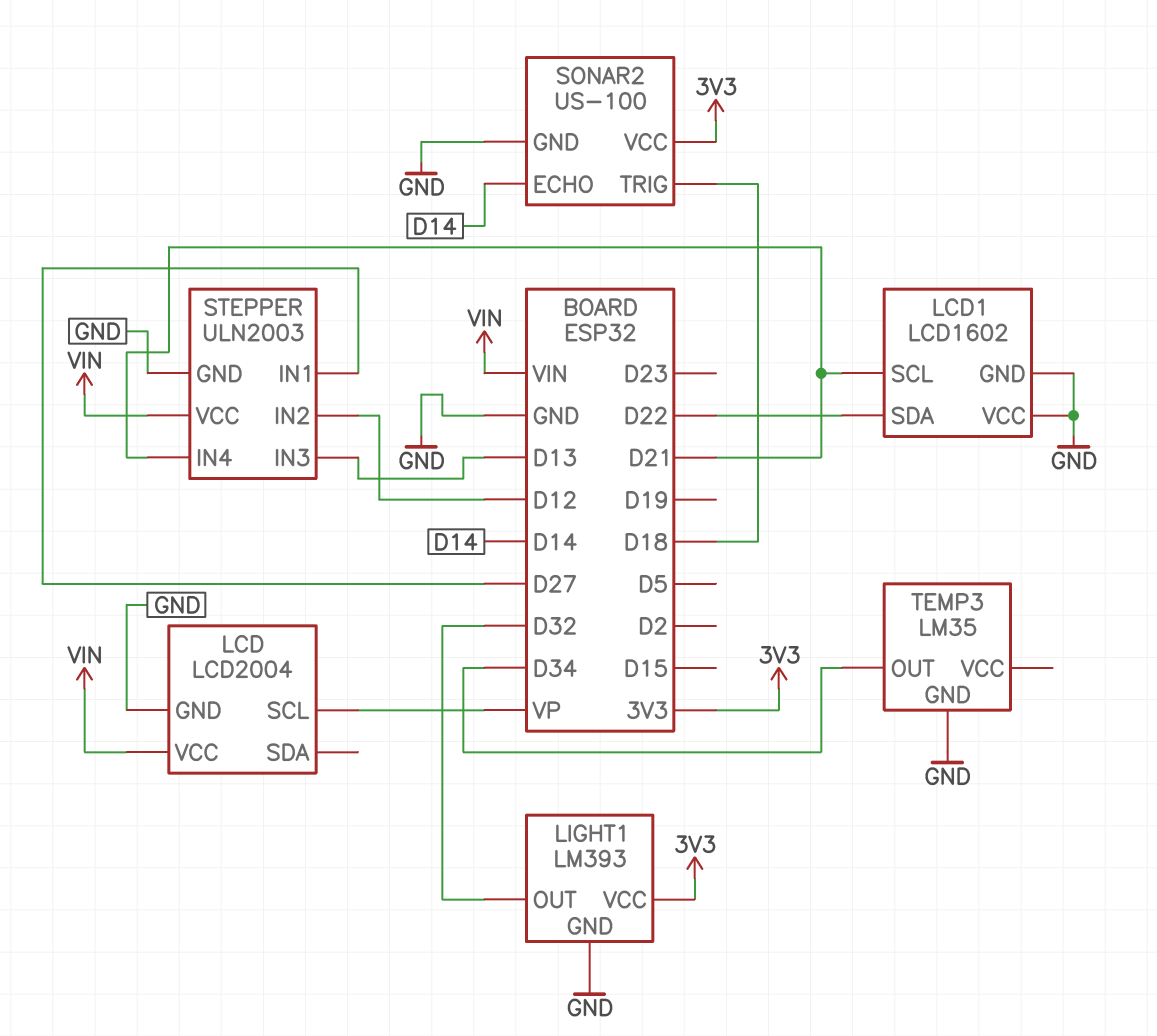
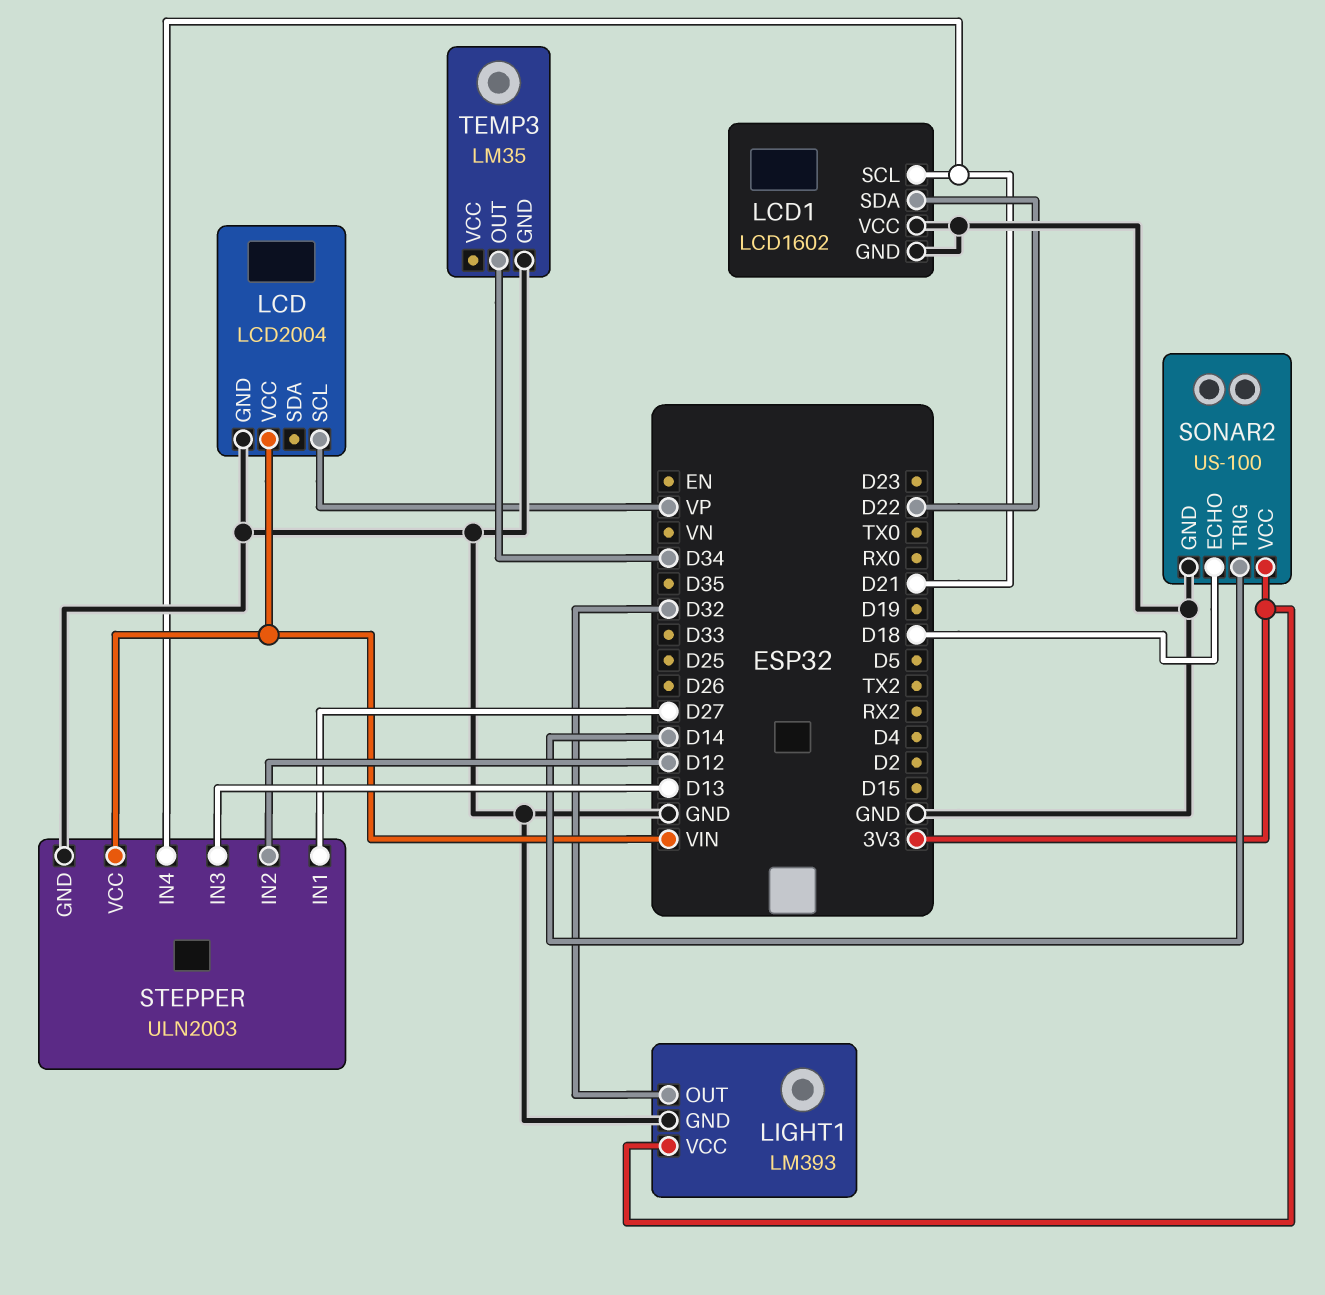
SONAR2 pin ECHO: D14 -> D18
SONAR2 pin TRIG: D18 -> D14

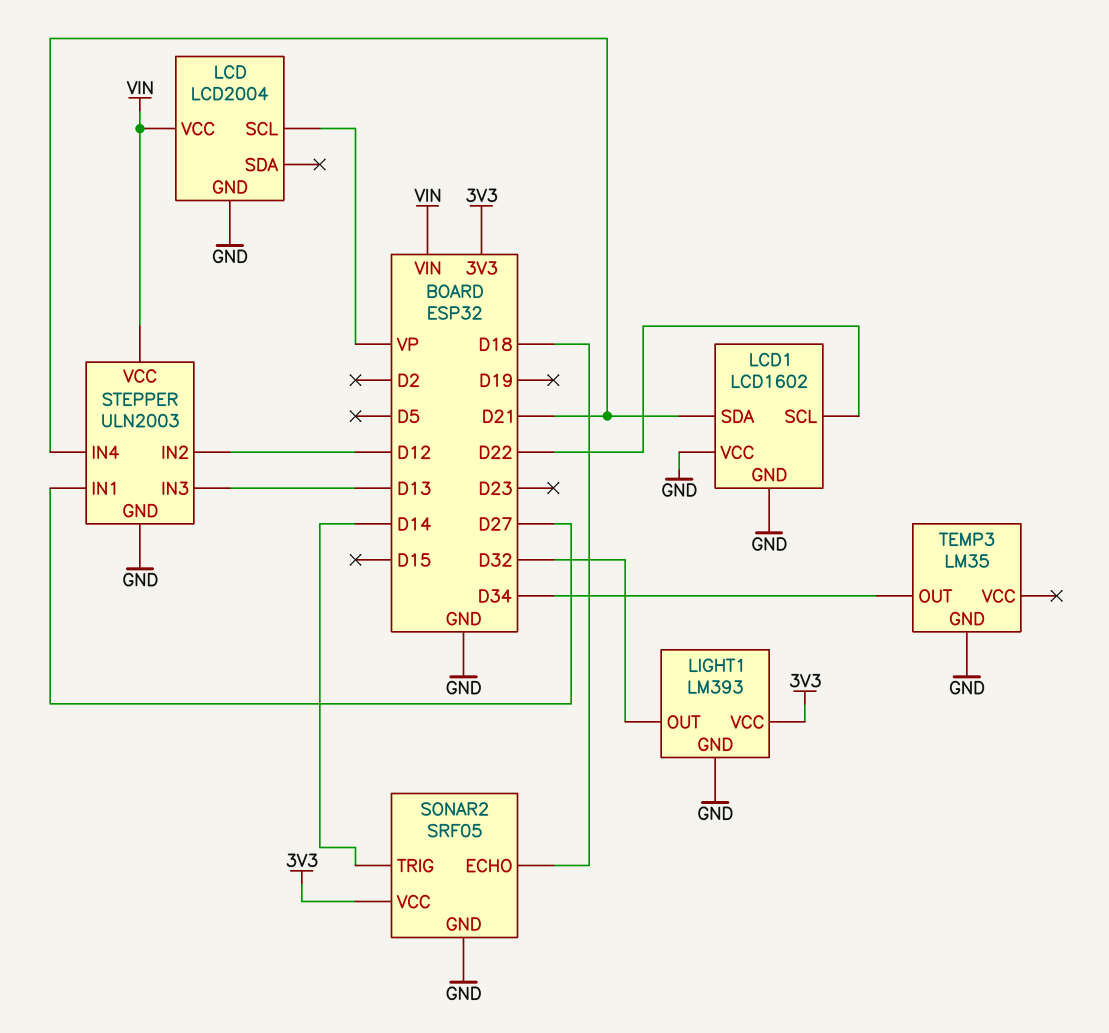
LCD1 pin SCL: D21 -> D22
LCD1 pin SDA: D22 -> D21
SONAR2: US-100 -> SRF05

